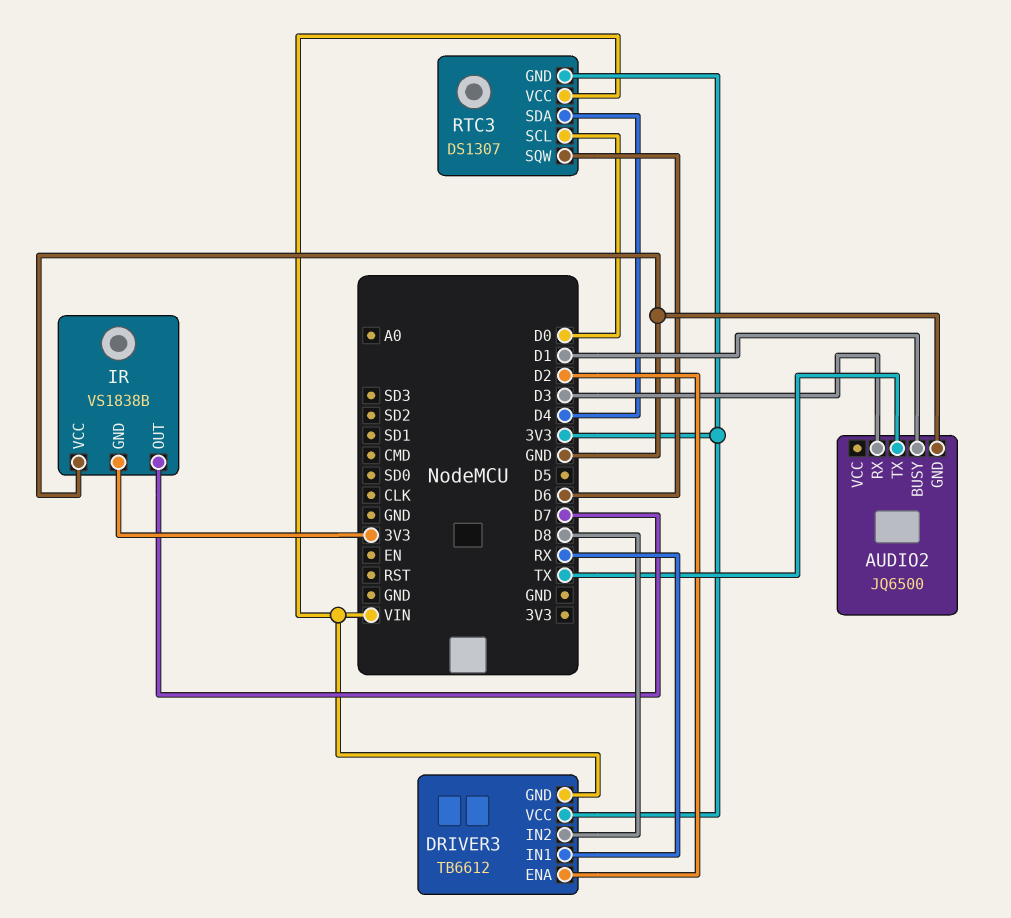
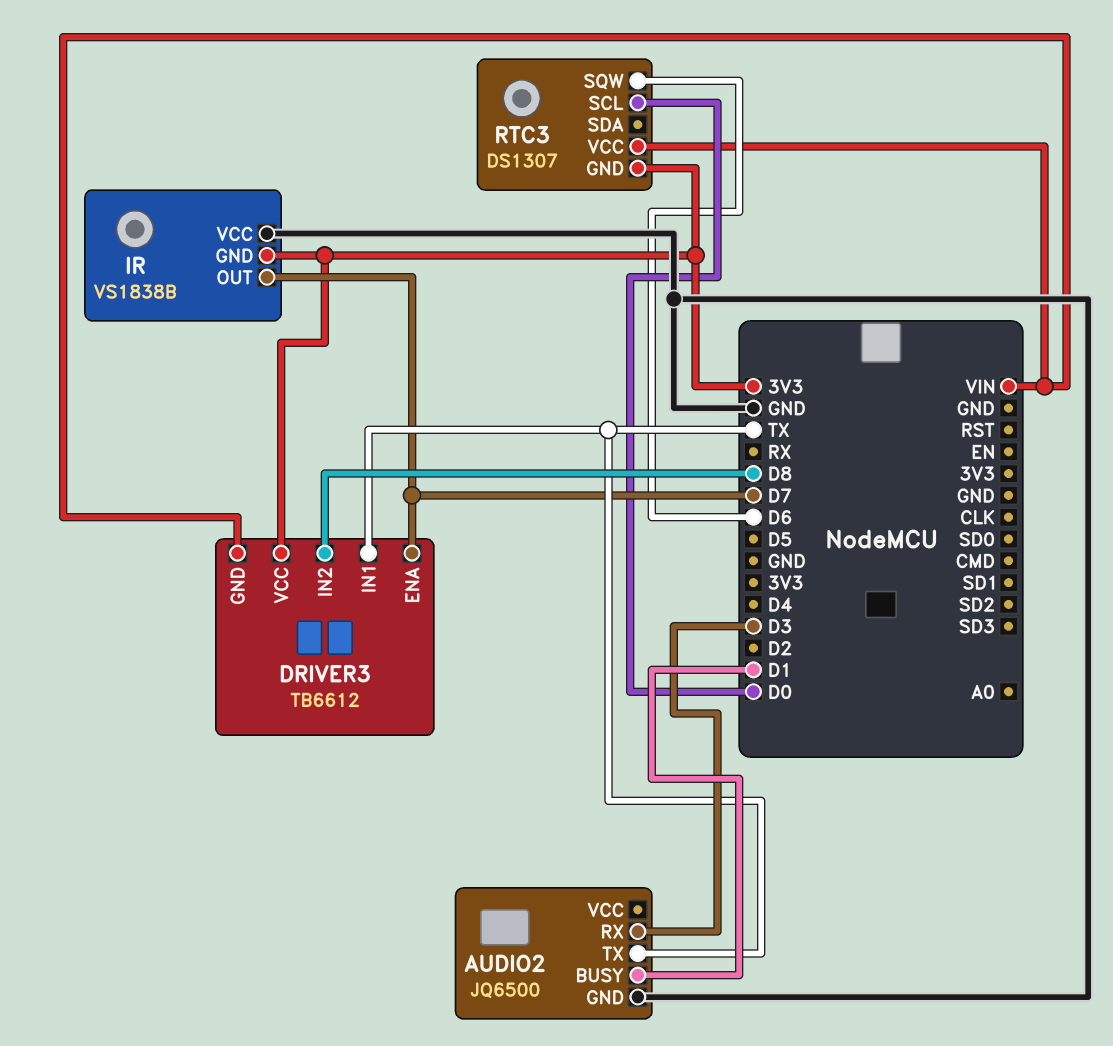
DRIVER3 pin ENA: D2 -> D7
DRIVER3 pin IN1: RX -> TX
RTC3 pin SDA: D4 -> none

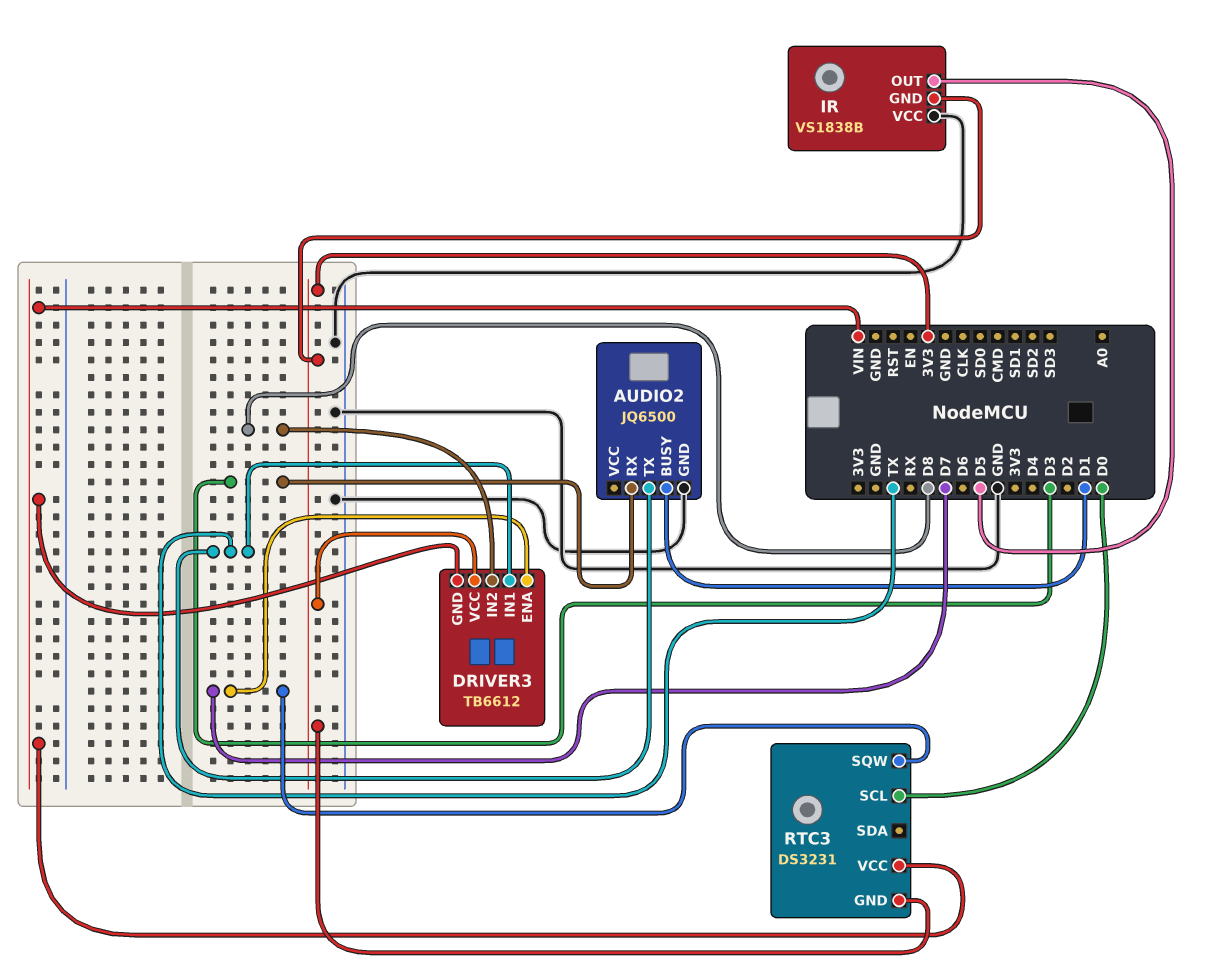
IR pin OUT: D7 -> D5
RTC3: DS1307 -> DS3231
RTC3 pin SQW: D6 -> D7

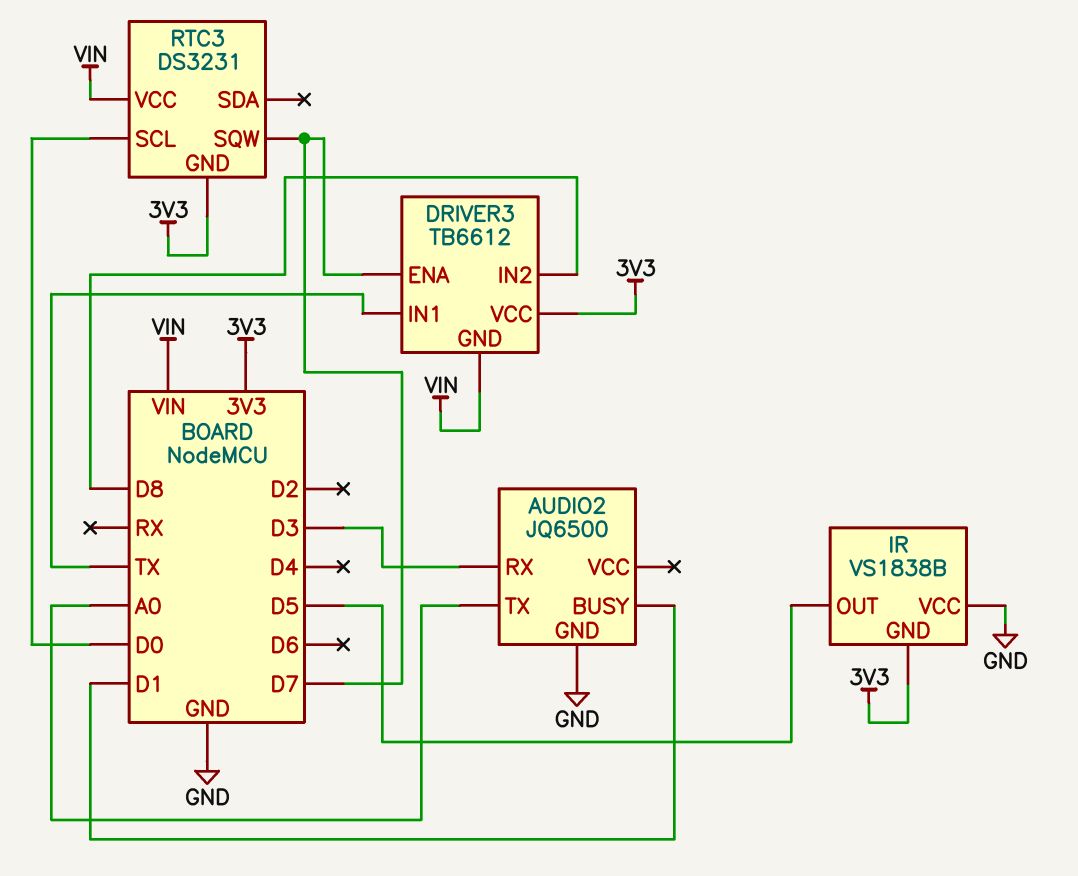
AUDIO2 pin TX: TX -> A0

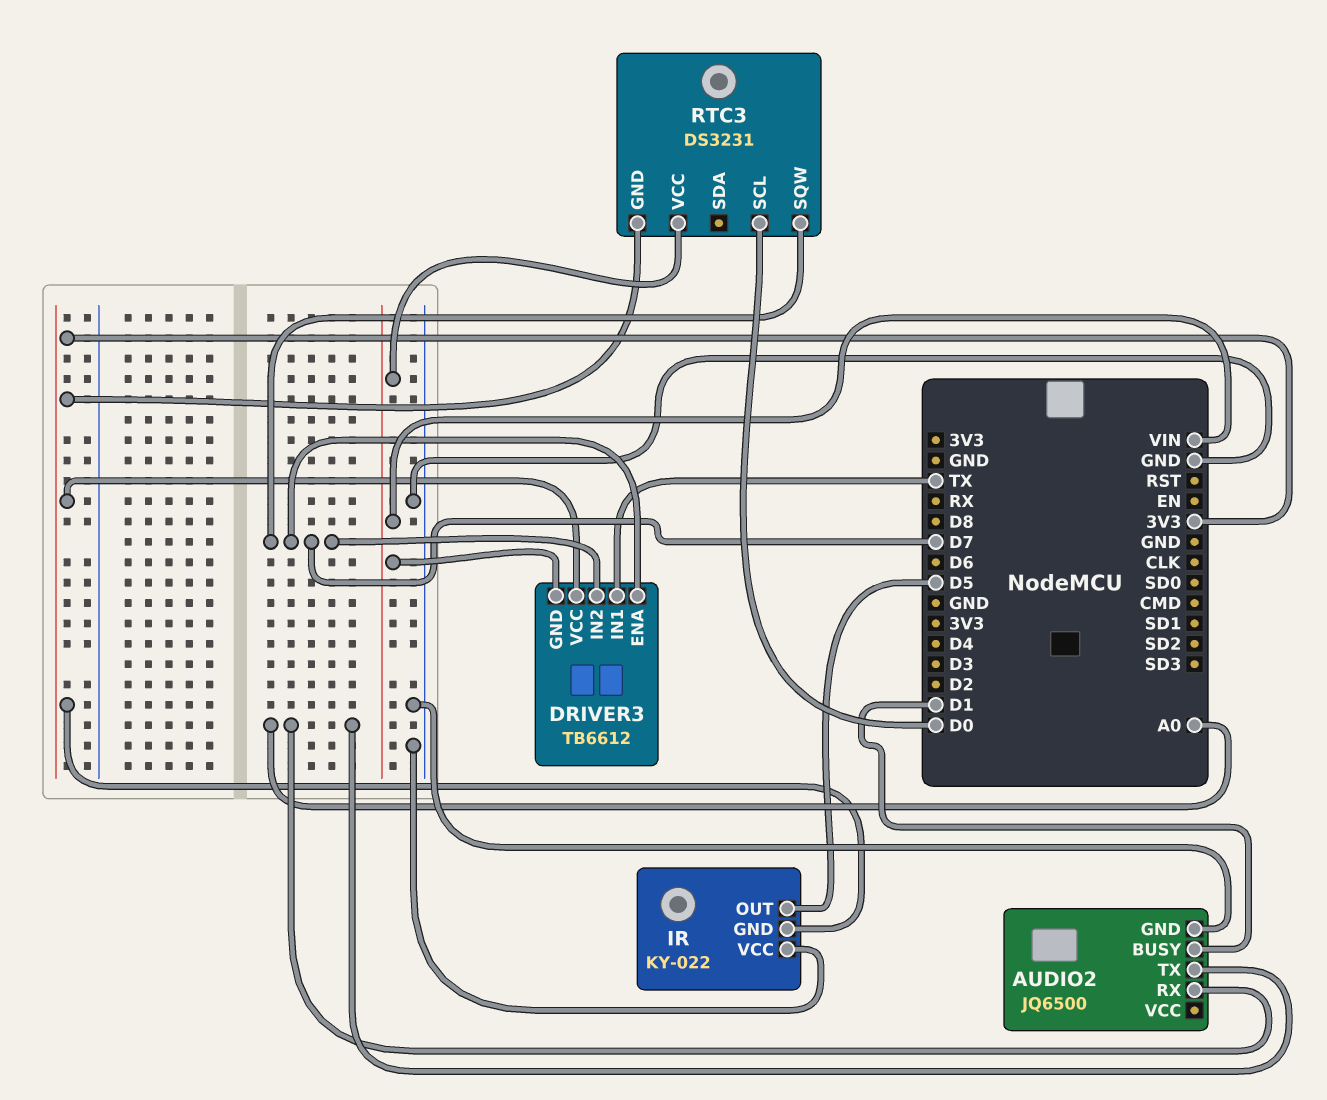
AUDIO2 pin RX: D3 -> A0
DRIVER3 pin IN2: D8 -> D7
IR: VS1838B -> KY-022

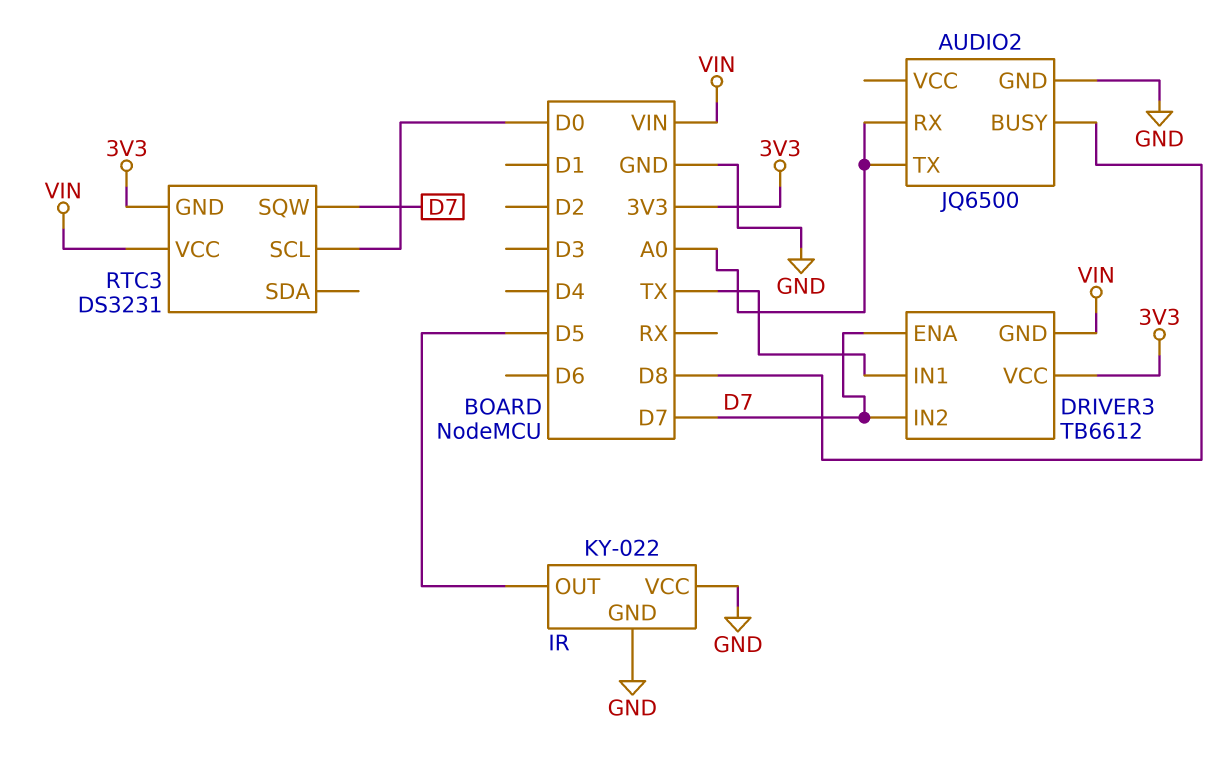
AUDIO2 pin BUSY: D1 -> D8
IR pin GND: 3V3 -> GND

